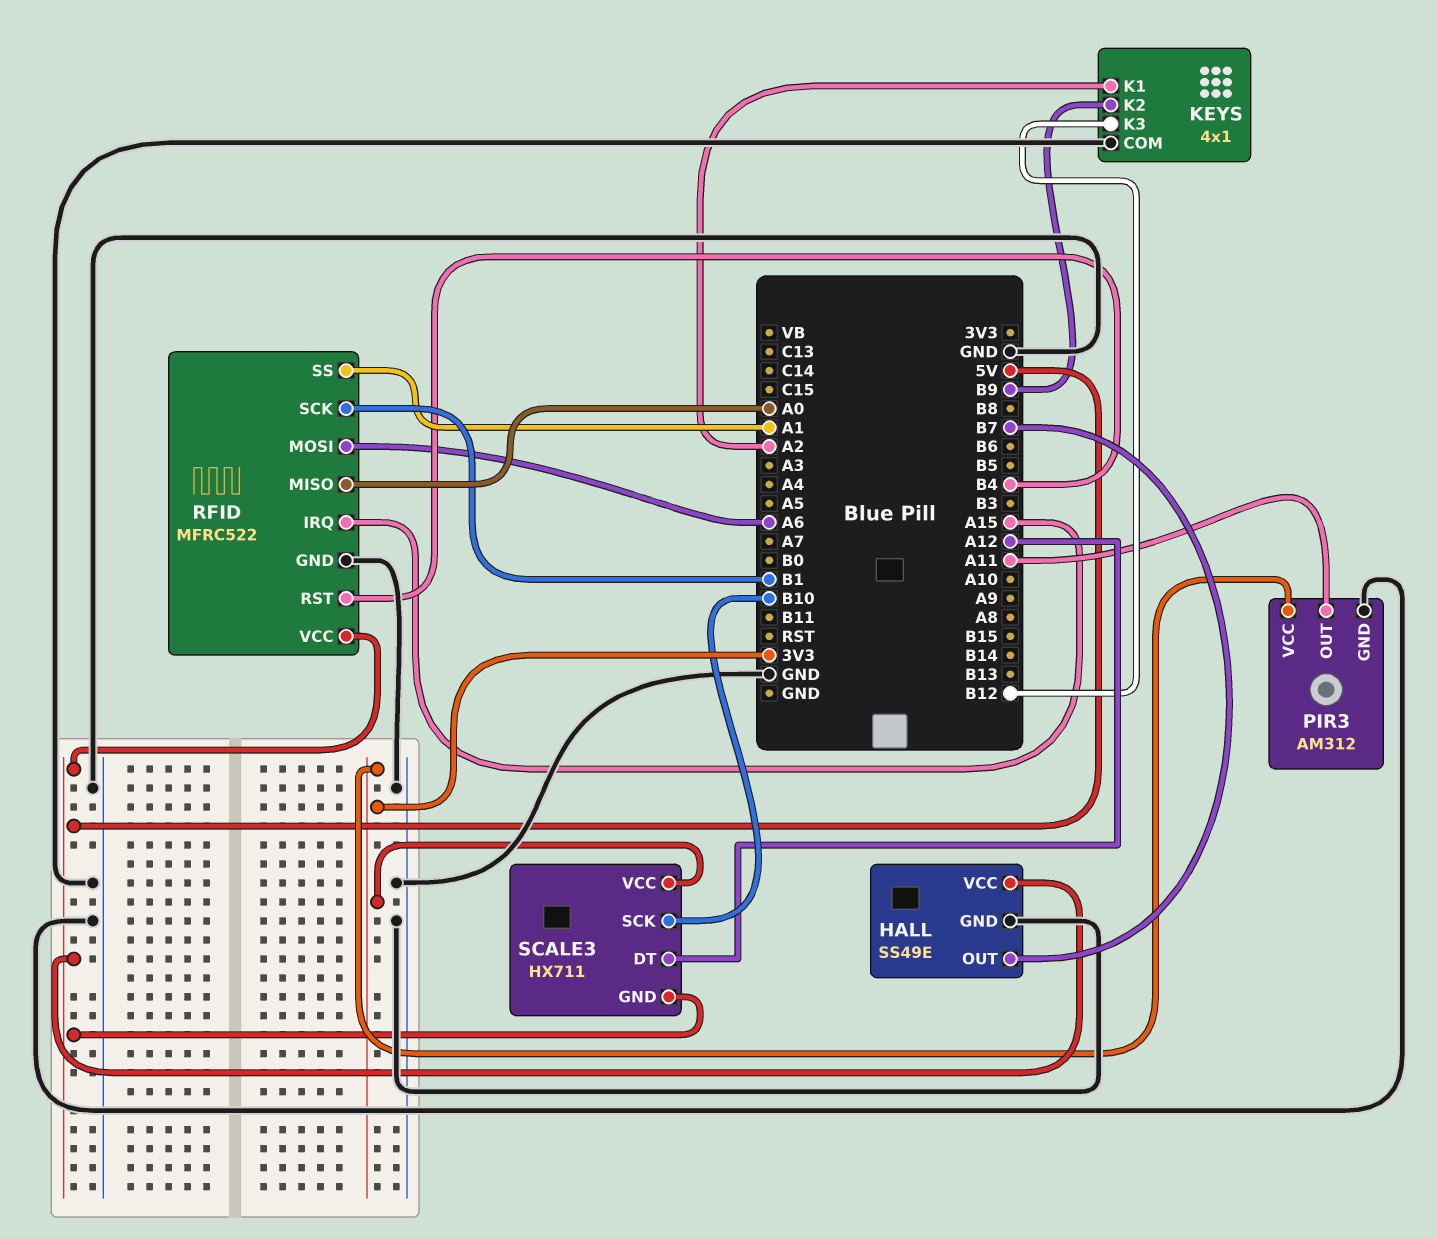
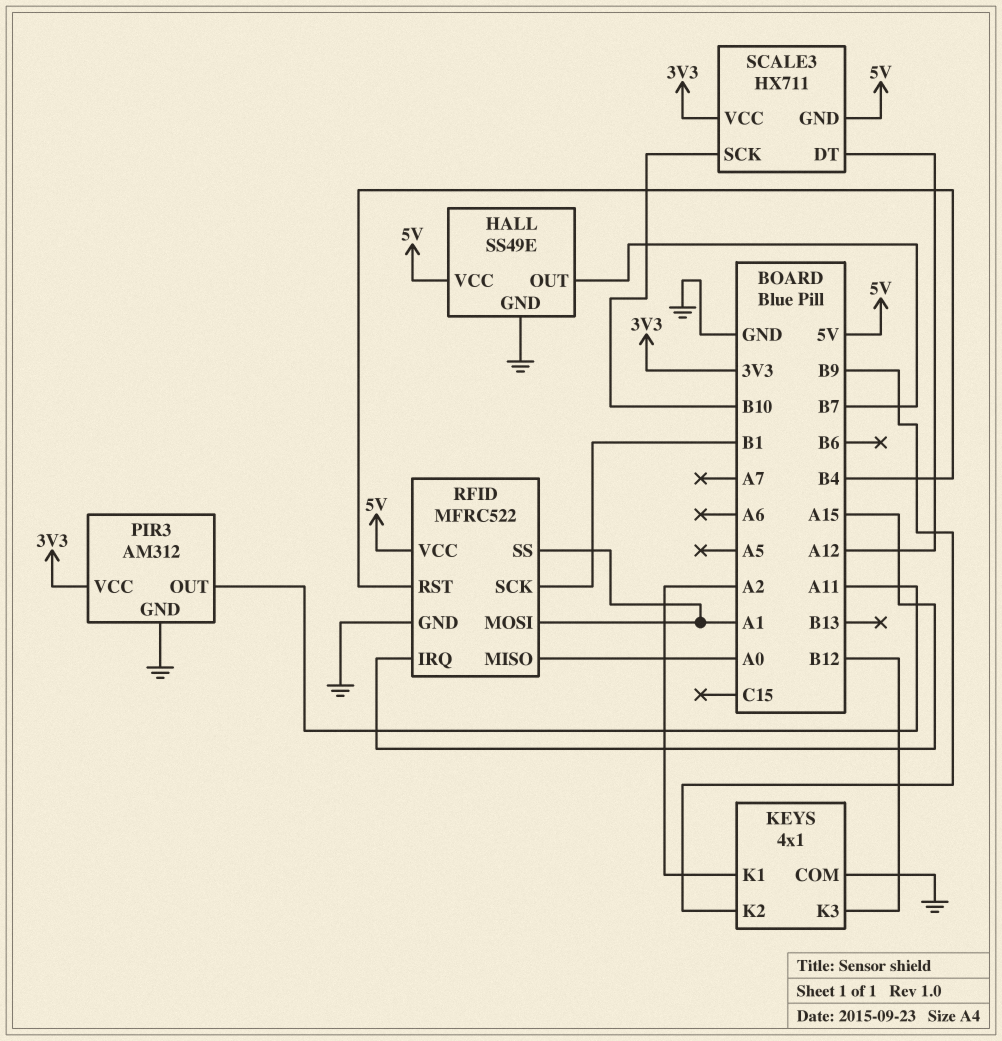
RFID pin MOSI: A6 -> A1

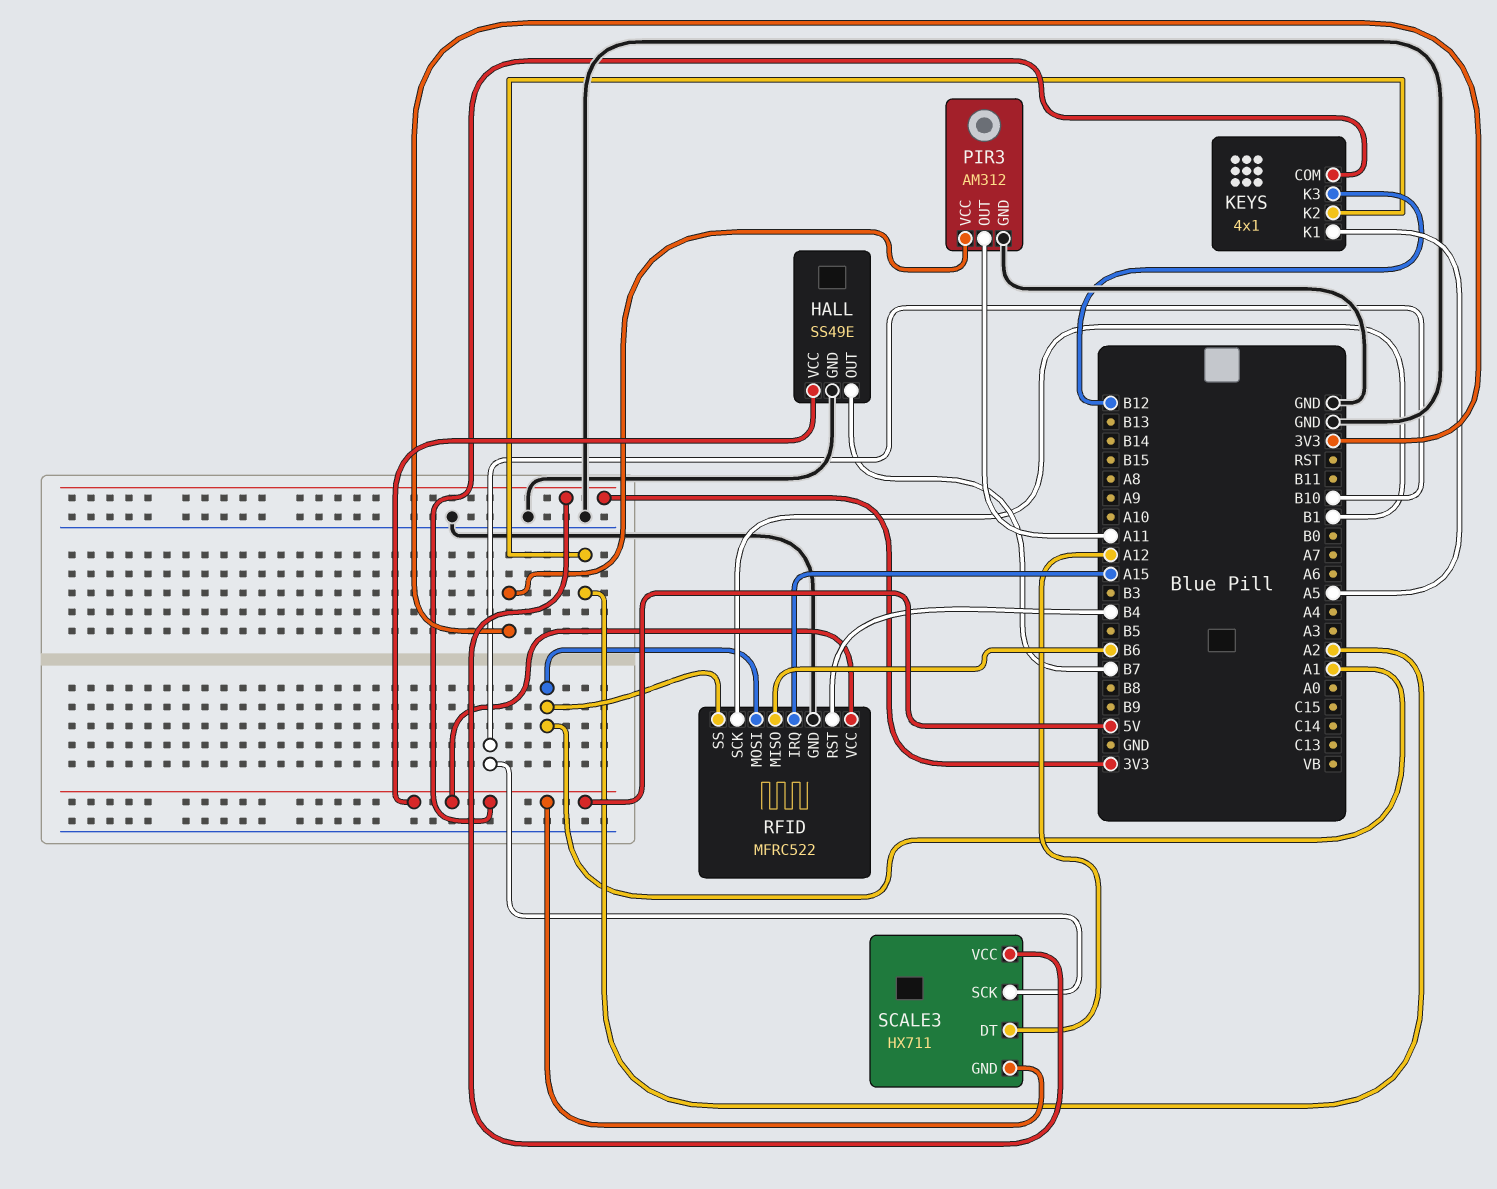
KEYS pin COM: GND -> 5V
KEYS pin K1: A2 -> A5
KEYS pin K2: B9 -> A2
RFID pin MISO: A0 -> B6

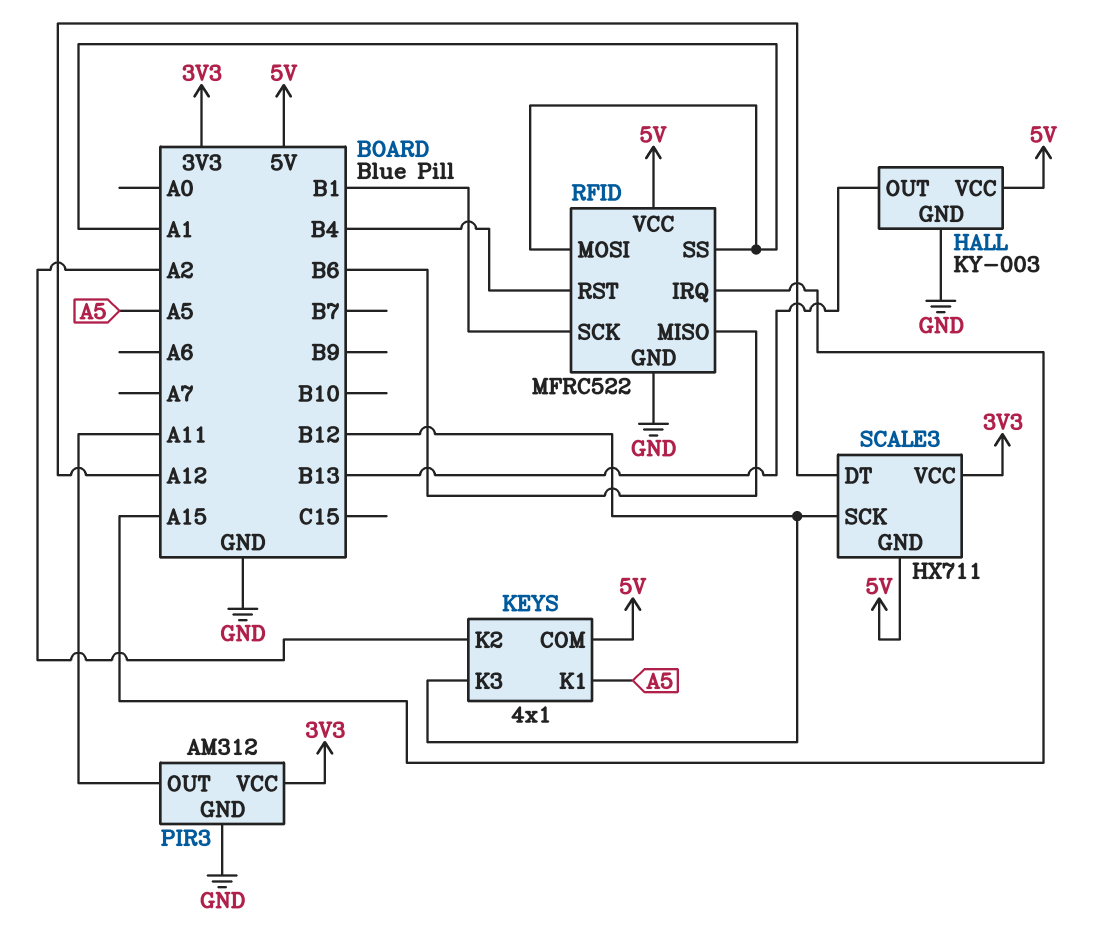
HALL: SS49E -> KY-003
HALL pin OUT: B7 -> B13
SCALE3 pin SCK: B10 -> B12

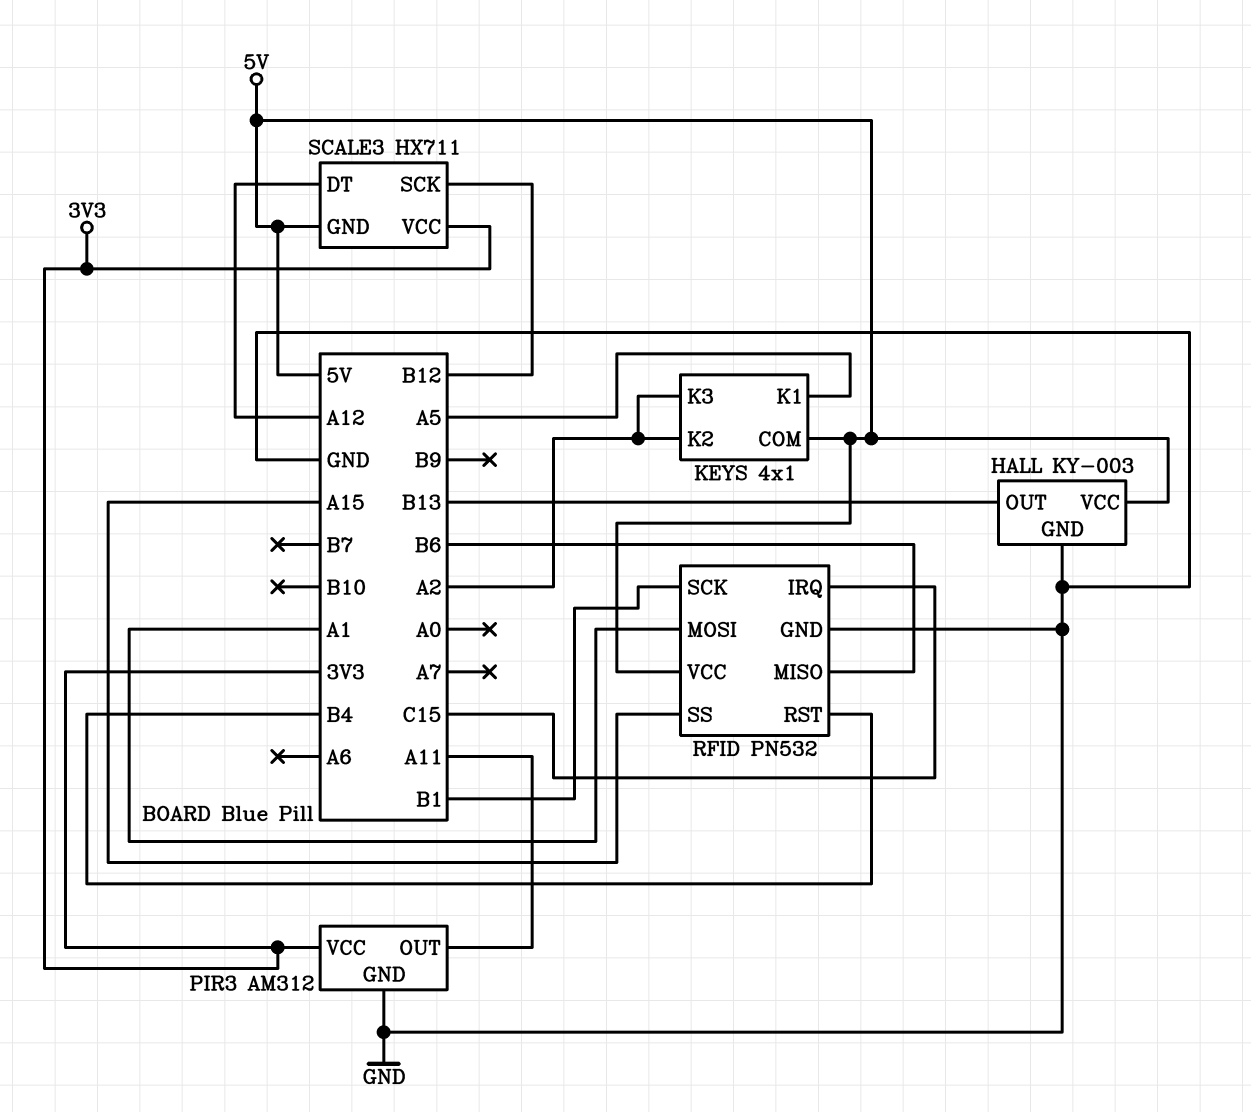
KEYS pin K3: B12 -> A2
RFID: MFRC522 -> PN532
RFID pin IRQ: A15 -> C15
RFID pin SS: A1 -> A15

